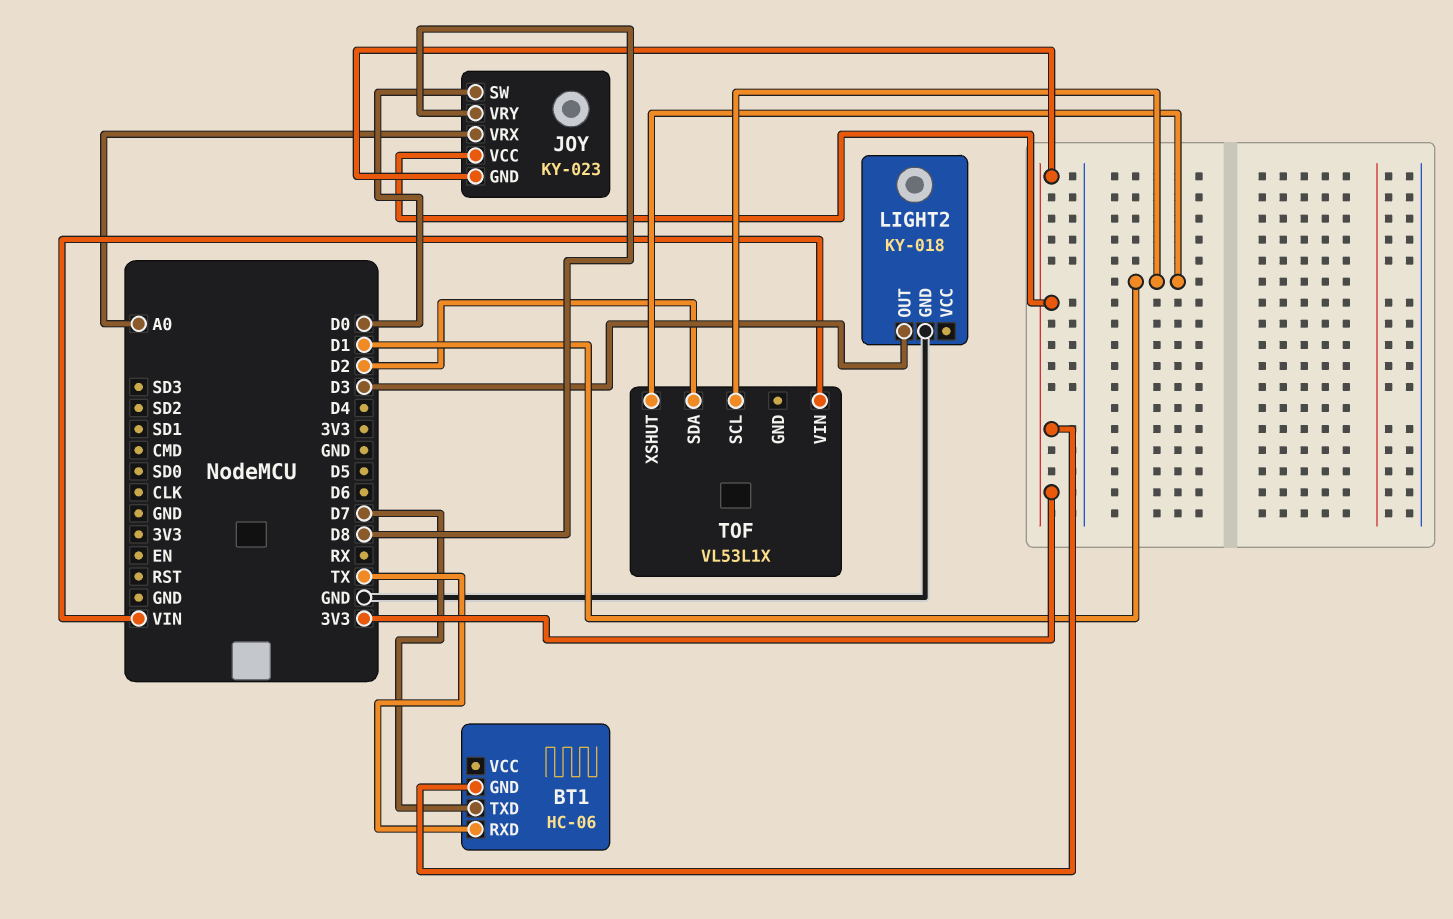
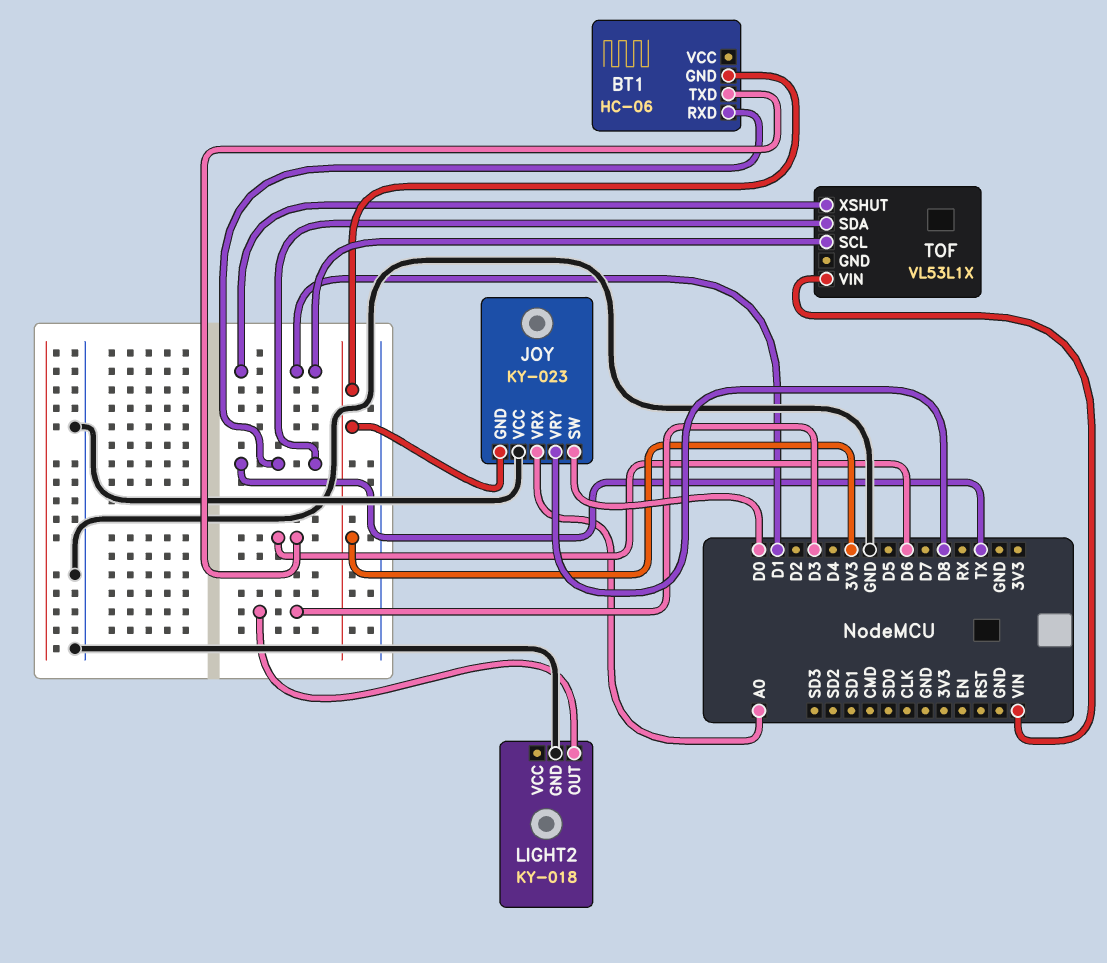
BT1 pin TXD: D7 -> D6
JOY pin VCC: 3V3 -> GND
TOF pin SDA: D2 -> TX

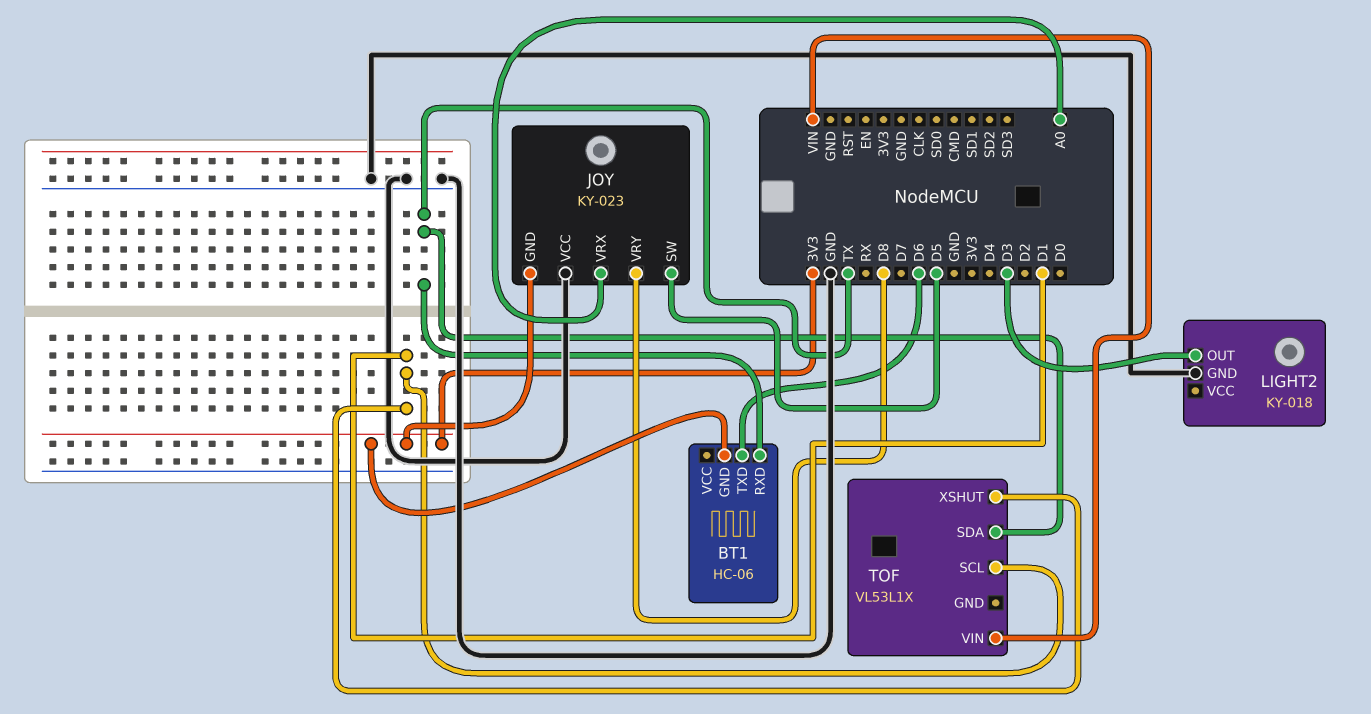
JOY pin SW: D0 -> D5

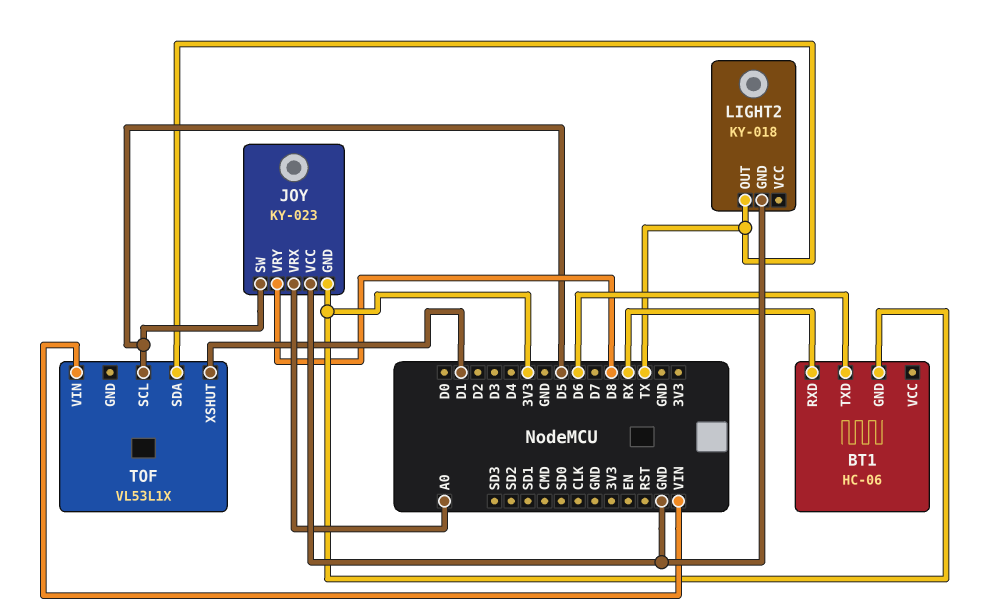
BT1 pin RXD: TX -> RX
LIGHT2 pin OUT: D3 -> TX
TOF pin SCL: D1 -> D5

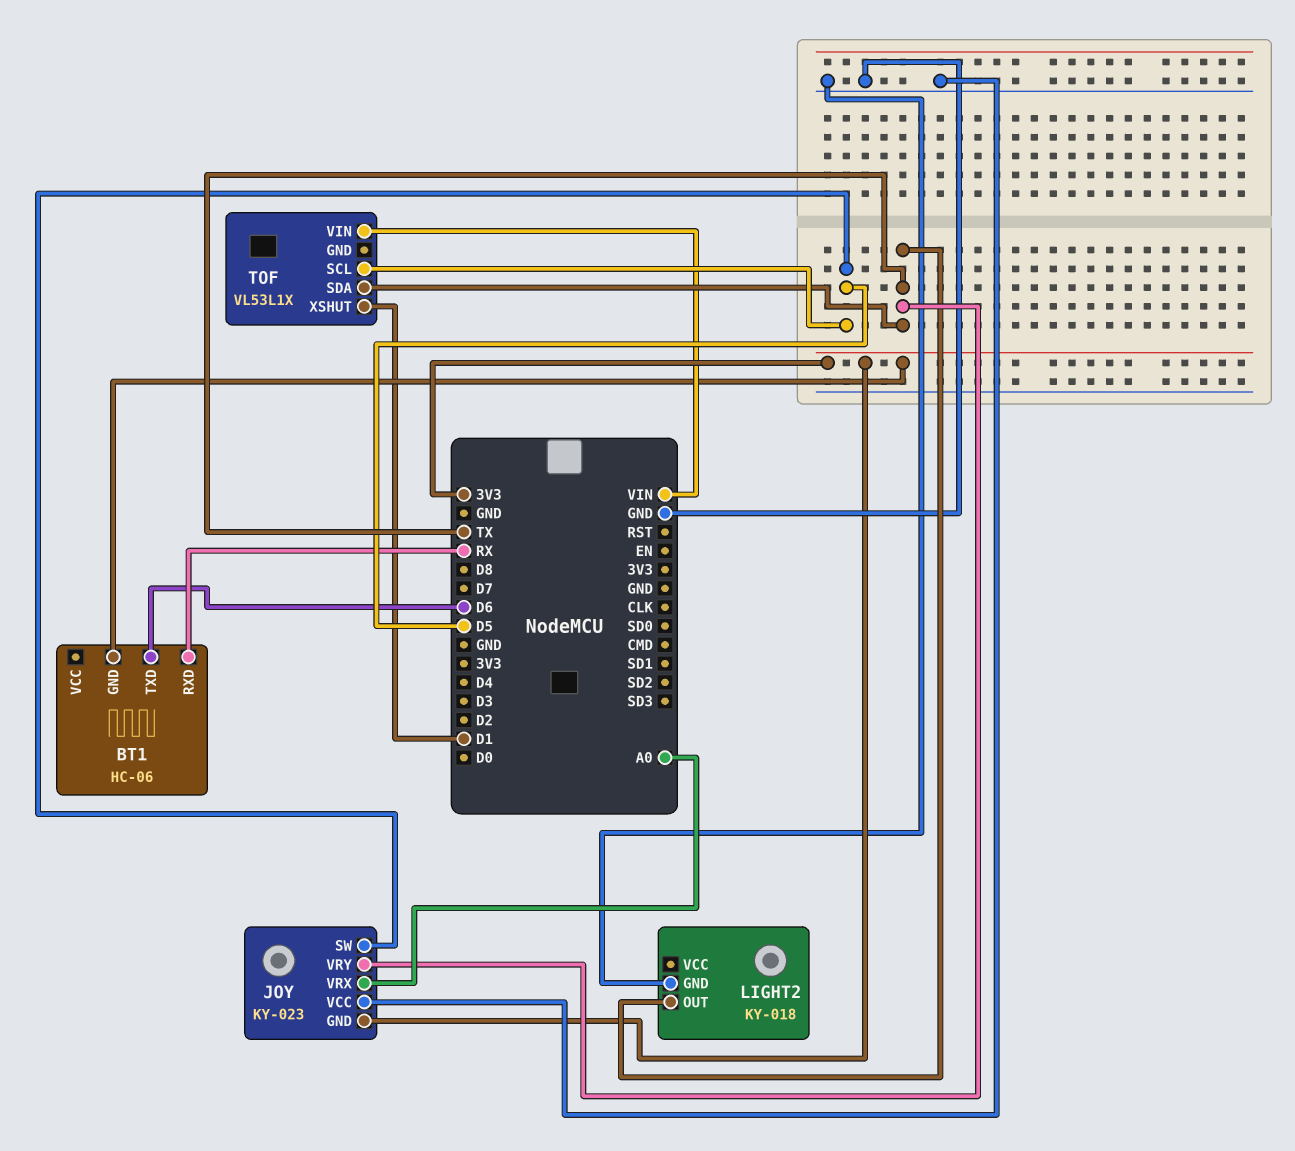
JOY pin VRY: D8 -> TX

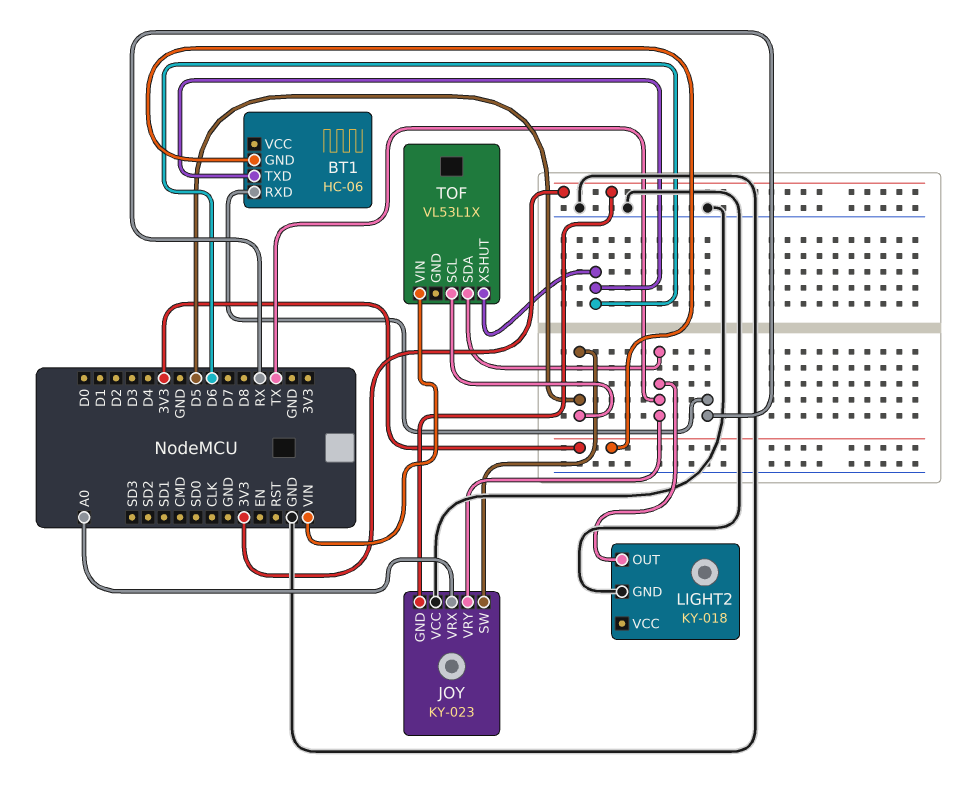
TOF pin XSHUT: D1 -> D6

